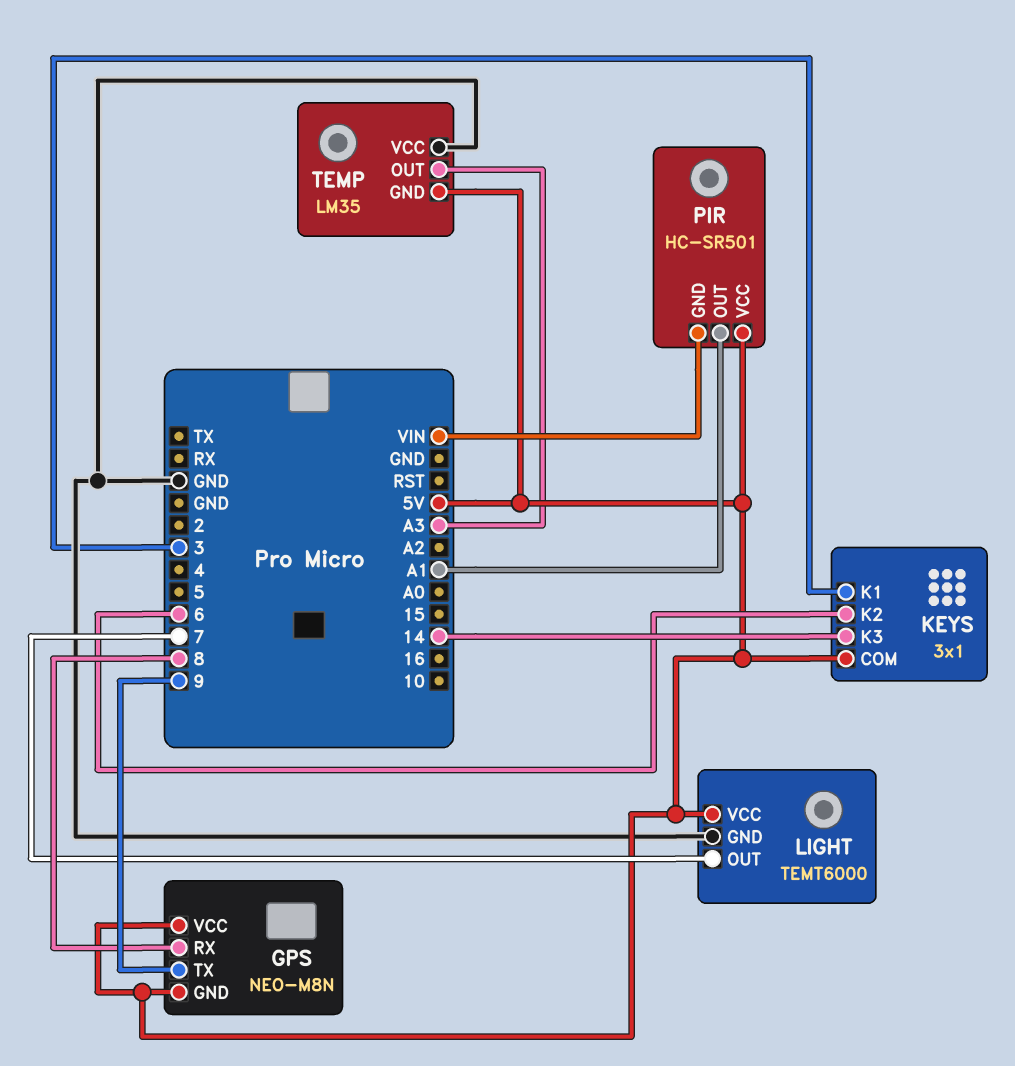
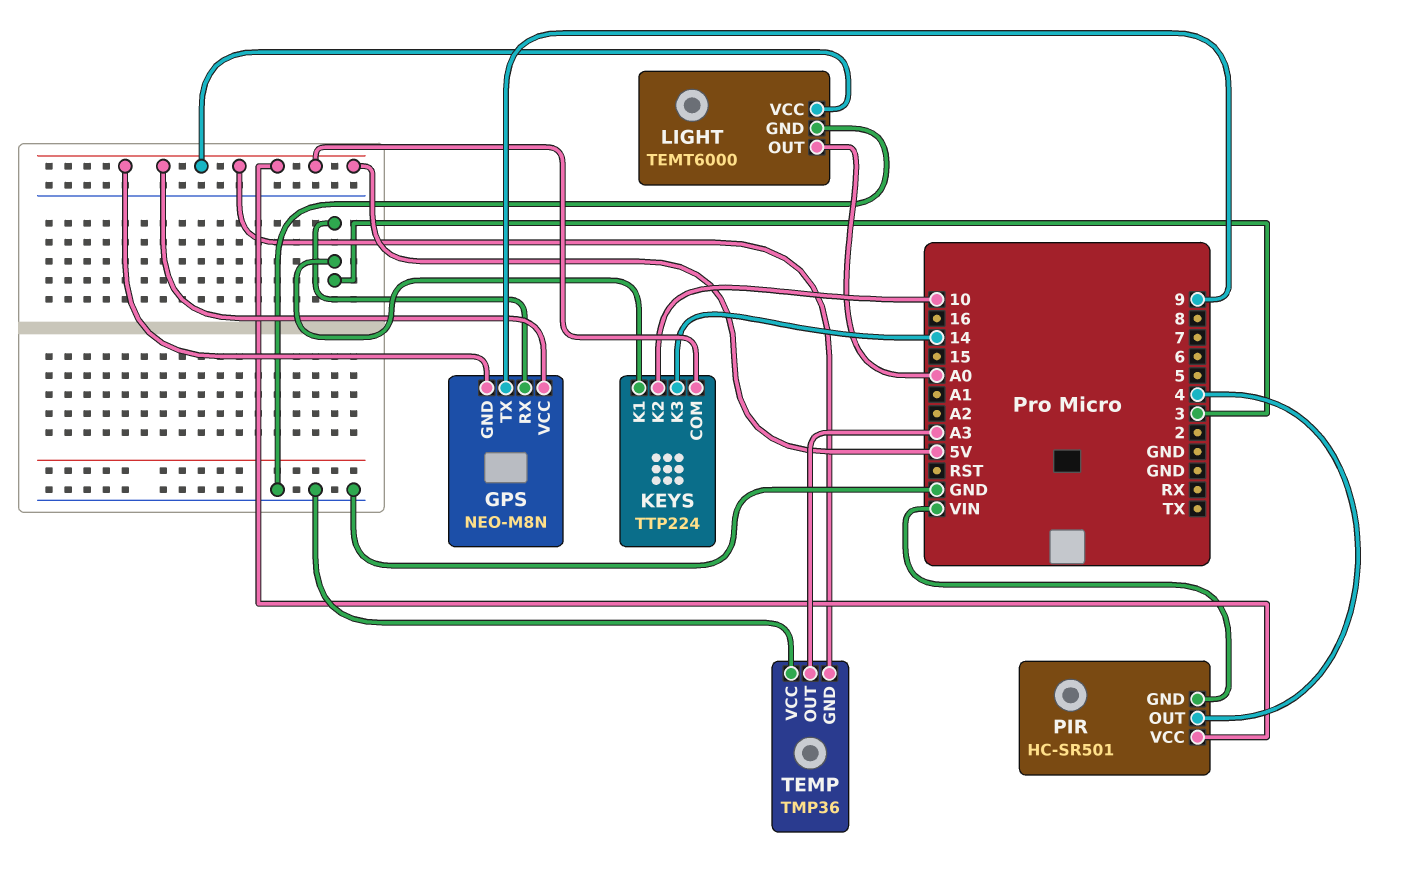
GPS pin RX: 8 -> 3
KEYS: 3x1 -> TTP224
KEYS pin K2: 6 -> 10
LIGHT pin OUT: 7 -> A0
PIR pin OUT: A1 -> 4
TEMP: LM35 -> TMP36

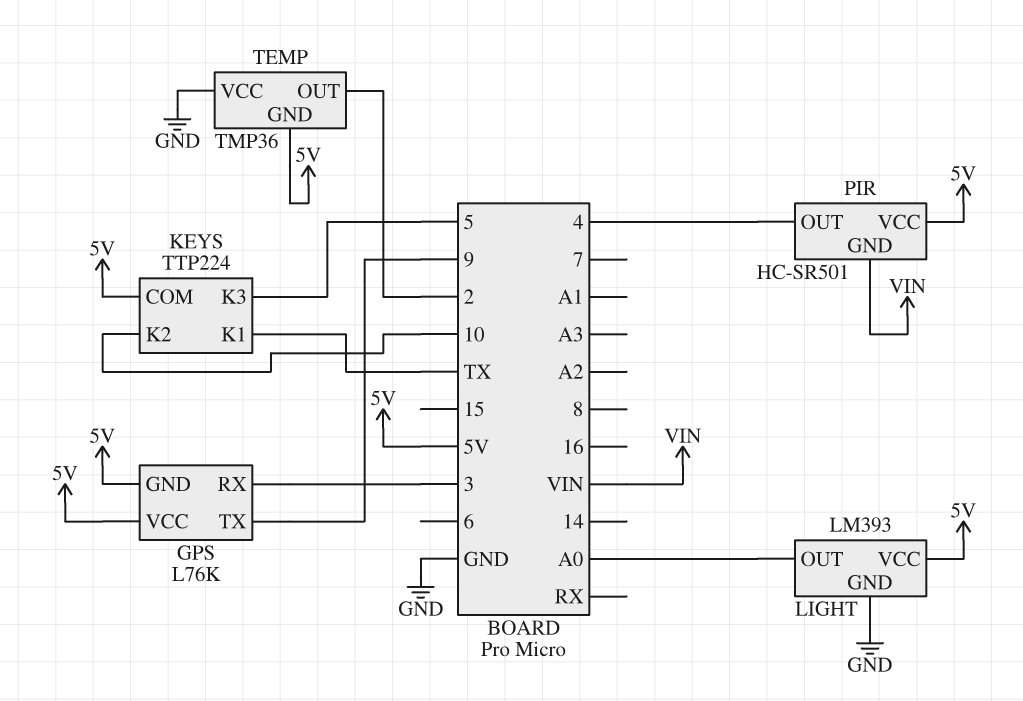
GPS: NEO-M8N -> L76K
KEYS pin K1: 3 -> TX
KEYS pin K3: 14 -> 5
LIGHT: TEMT6000 -> LM393
TEMP pin OUT: A3 -> 2

